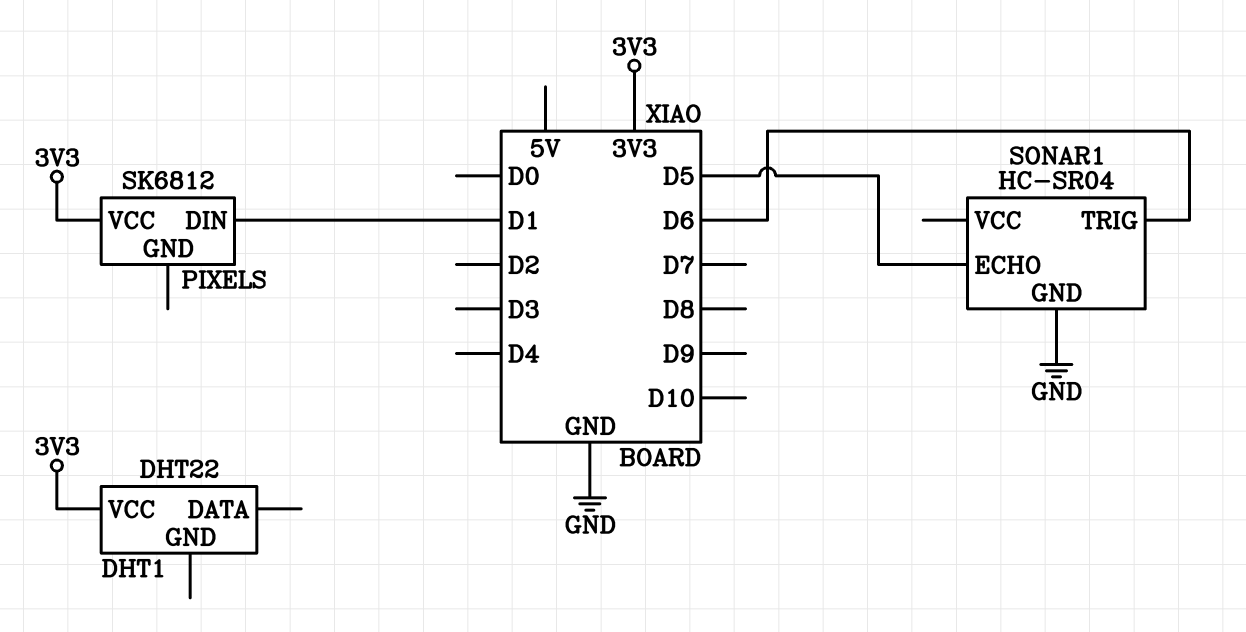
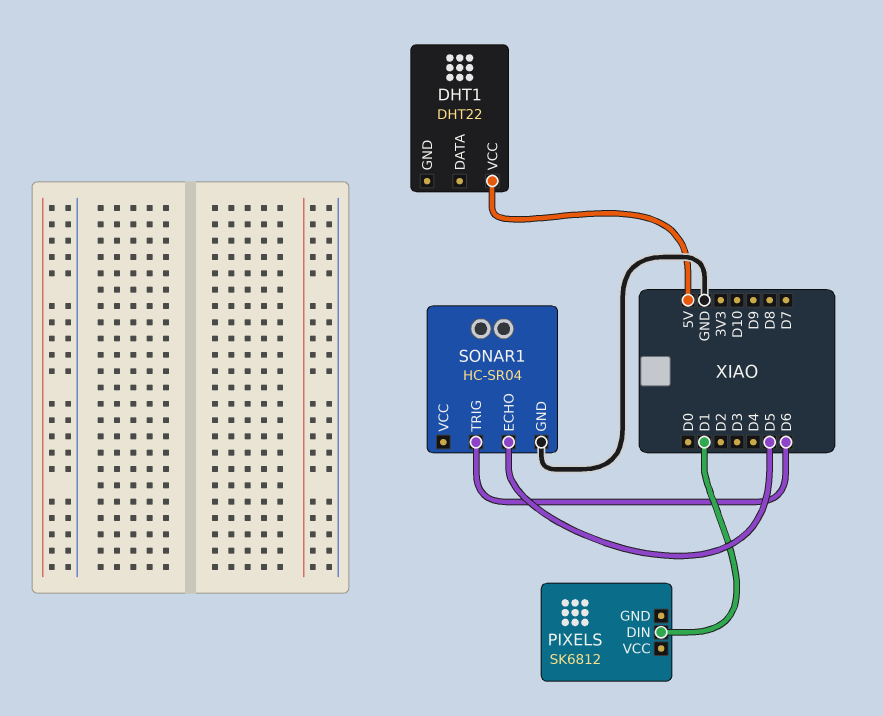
DHT1 pin VCC: 3V3 -> 5V
PIXELS pin VCC: 3V3 -> none

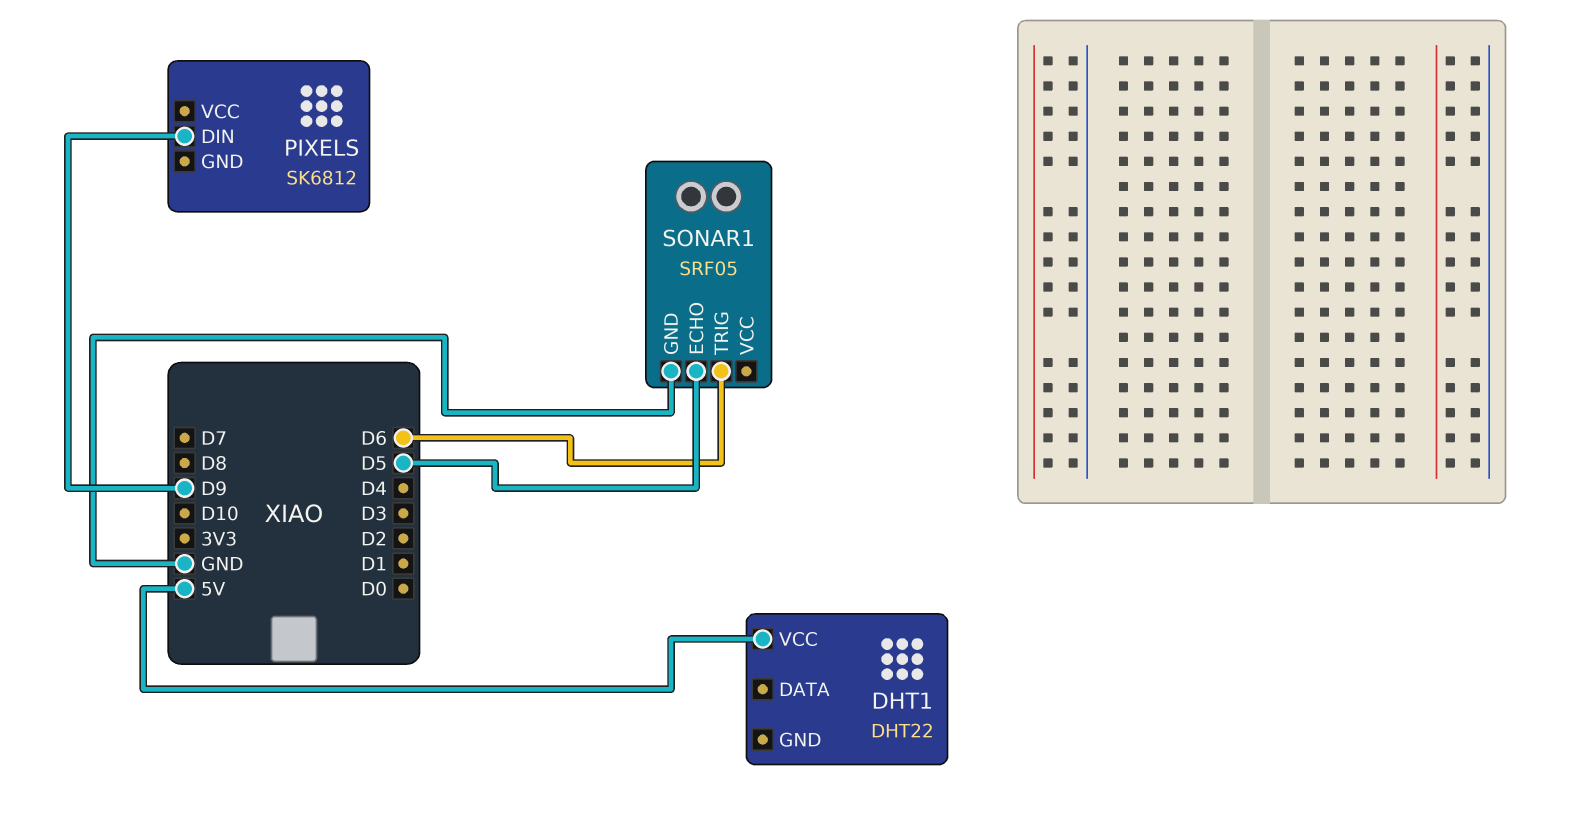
PIXELS pin DIN: D1 -> D9
SONAR1: HC-SR04 -> SRF05

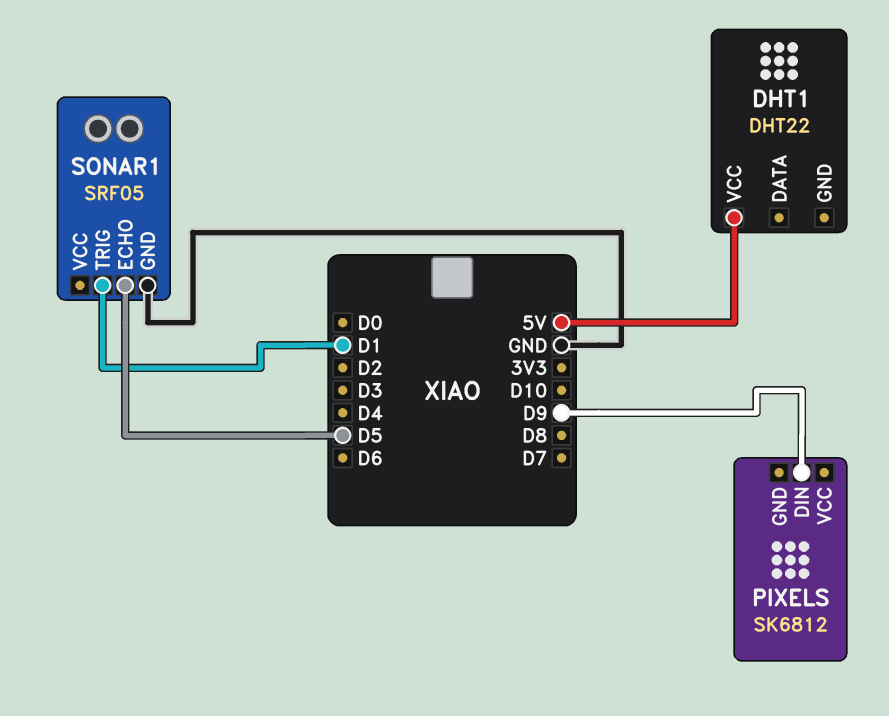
SONAR1 pin TRIG: D6 -> D1

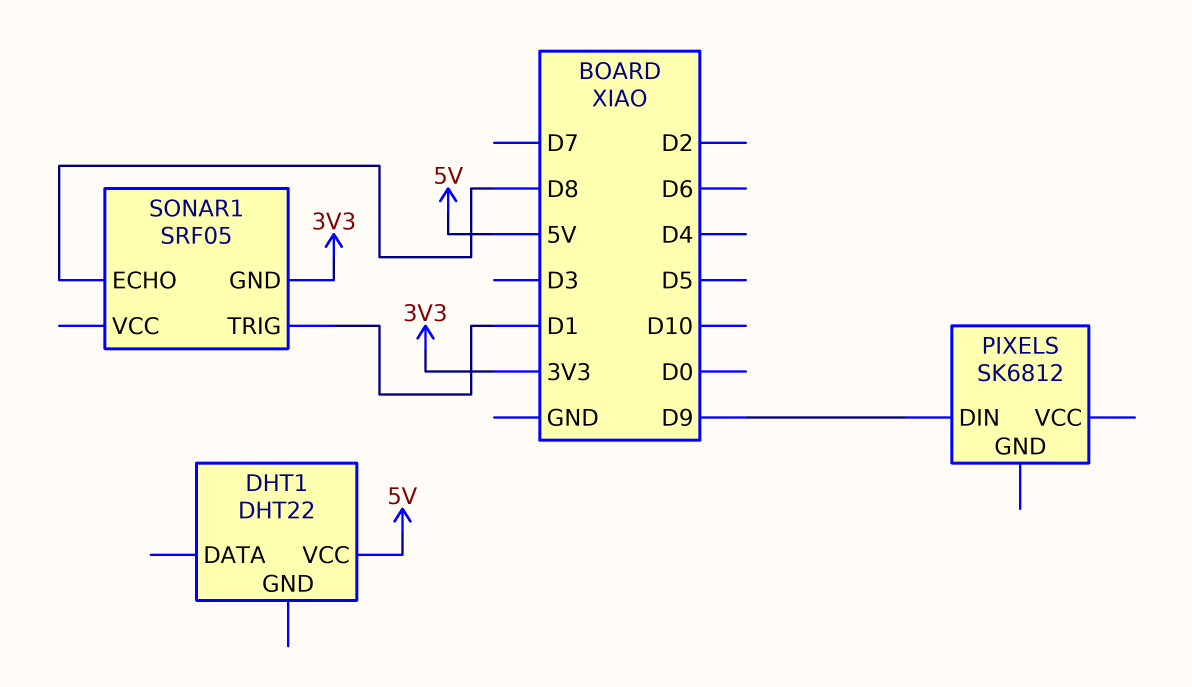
SONAR1 pin ECHO: D5 -> D8
SONAR1 pin GND: GND -> 3V3

